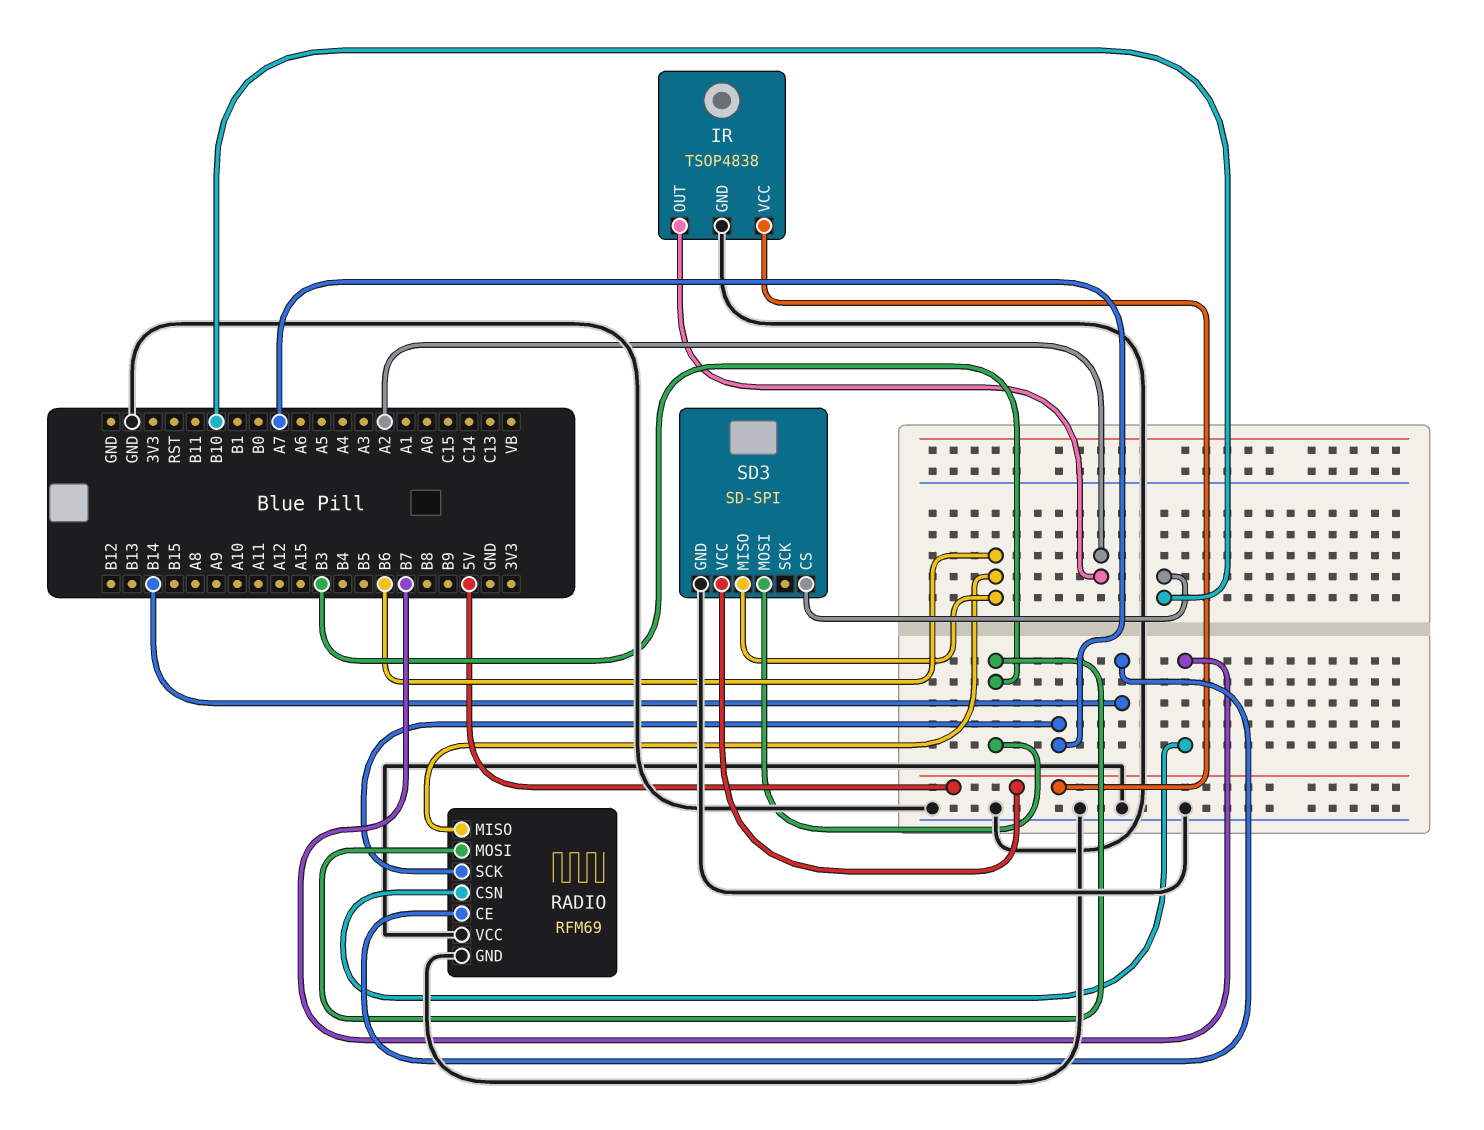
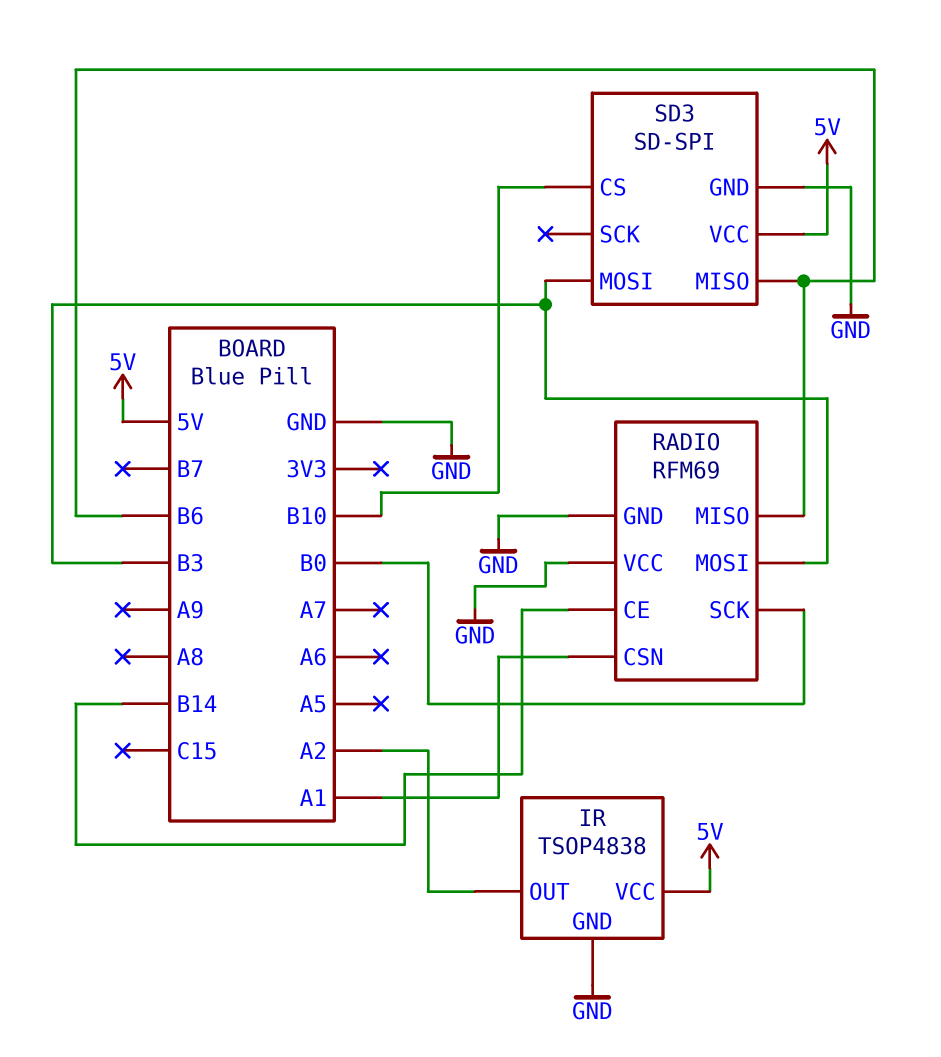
RADIO pin CSN: B7 -> A1
RADIO pin SCK: A7 -> B0

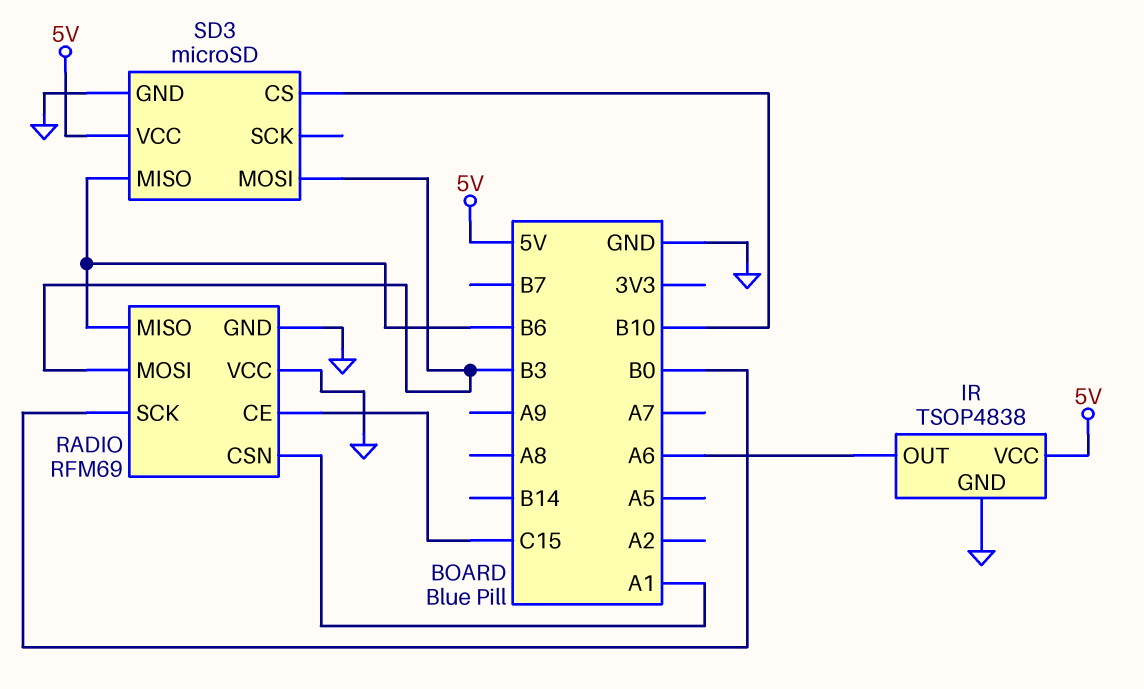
IR pin OUT: A2 -> A6
RADIO pin CE: B14 -> C15
SD3: SD-SPI -> microSD

